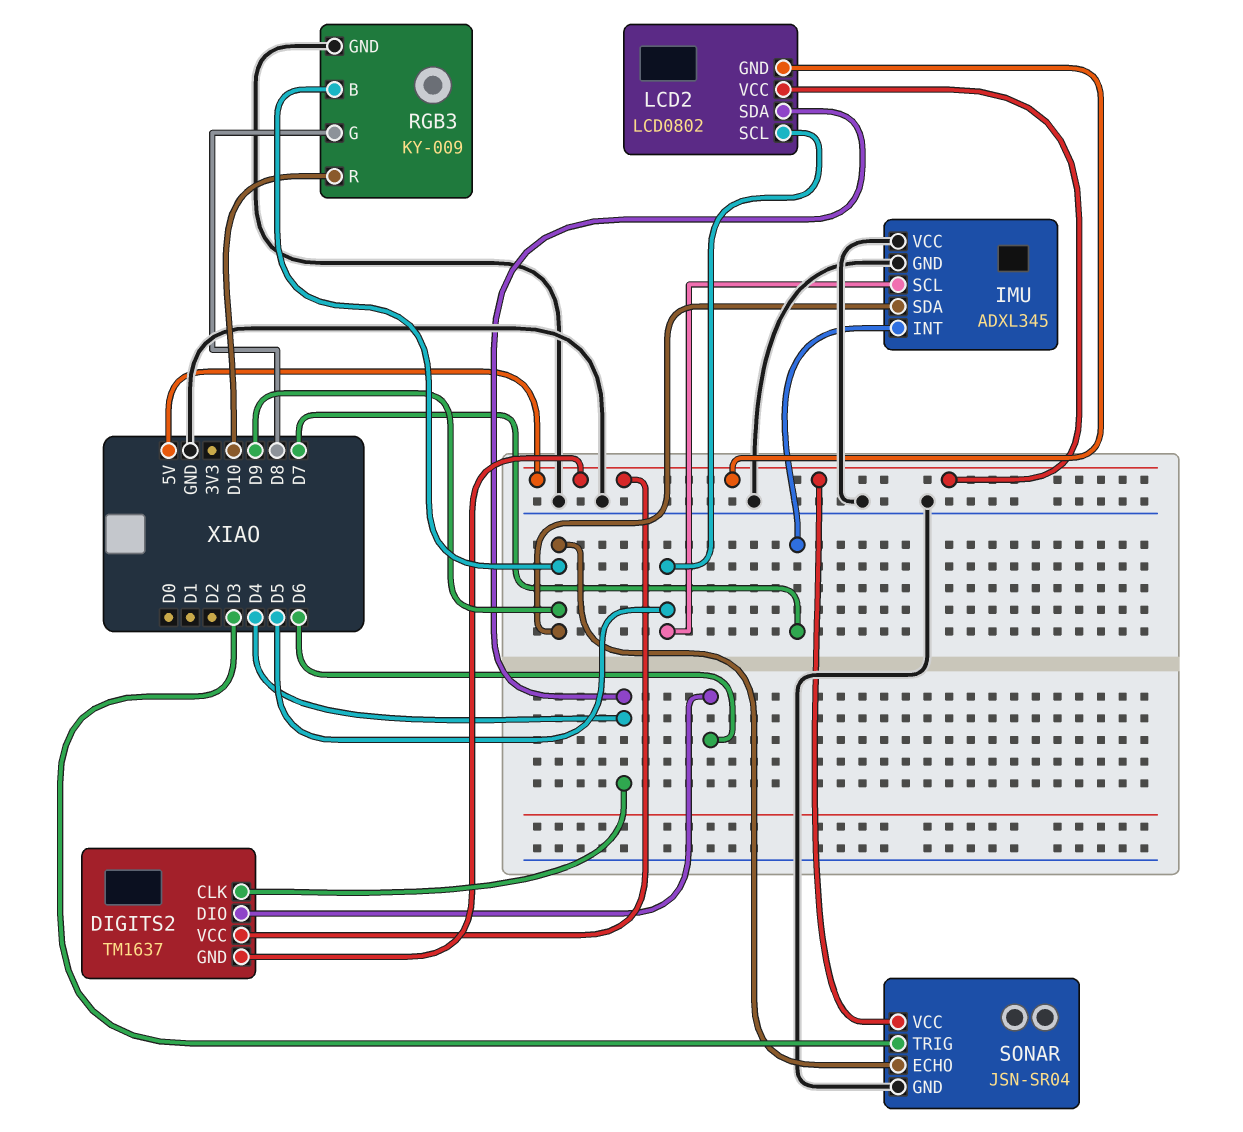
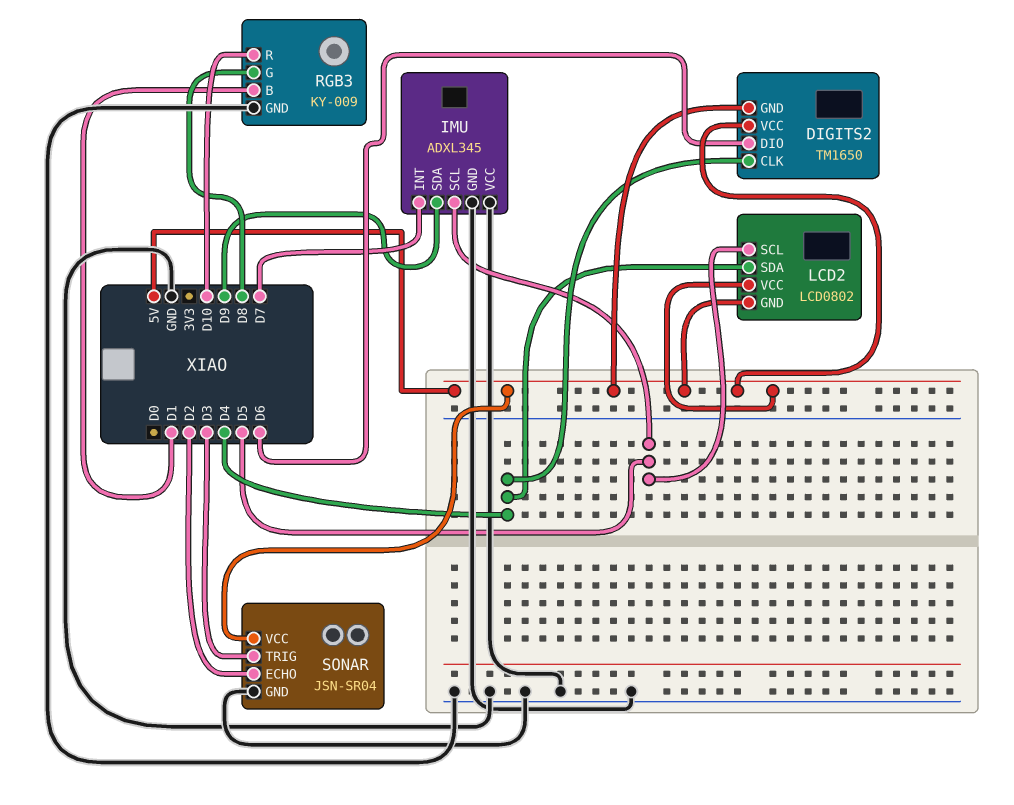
DIGITS2: TM1637 -> TM1650
RGB3 pin B: D9 -> D1
SONAR pin ECHO: D9 -> D2

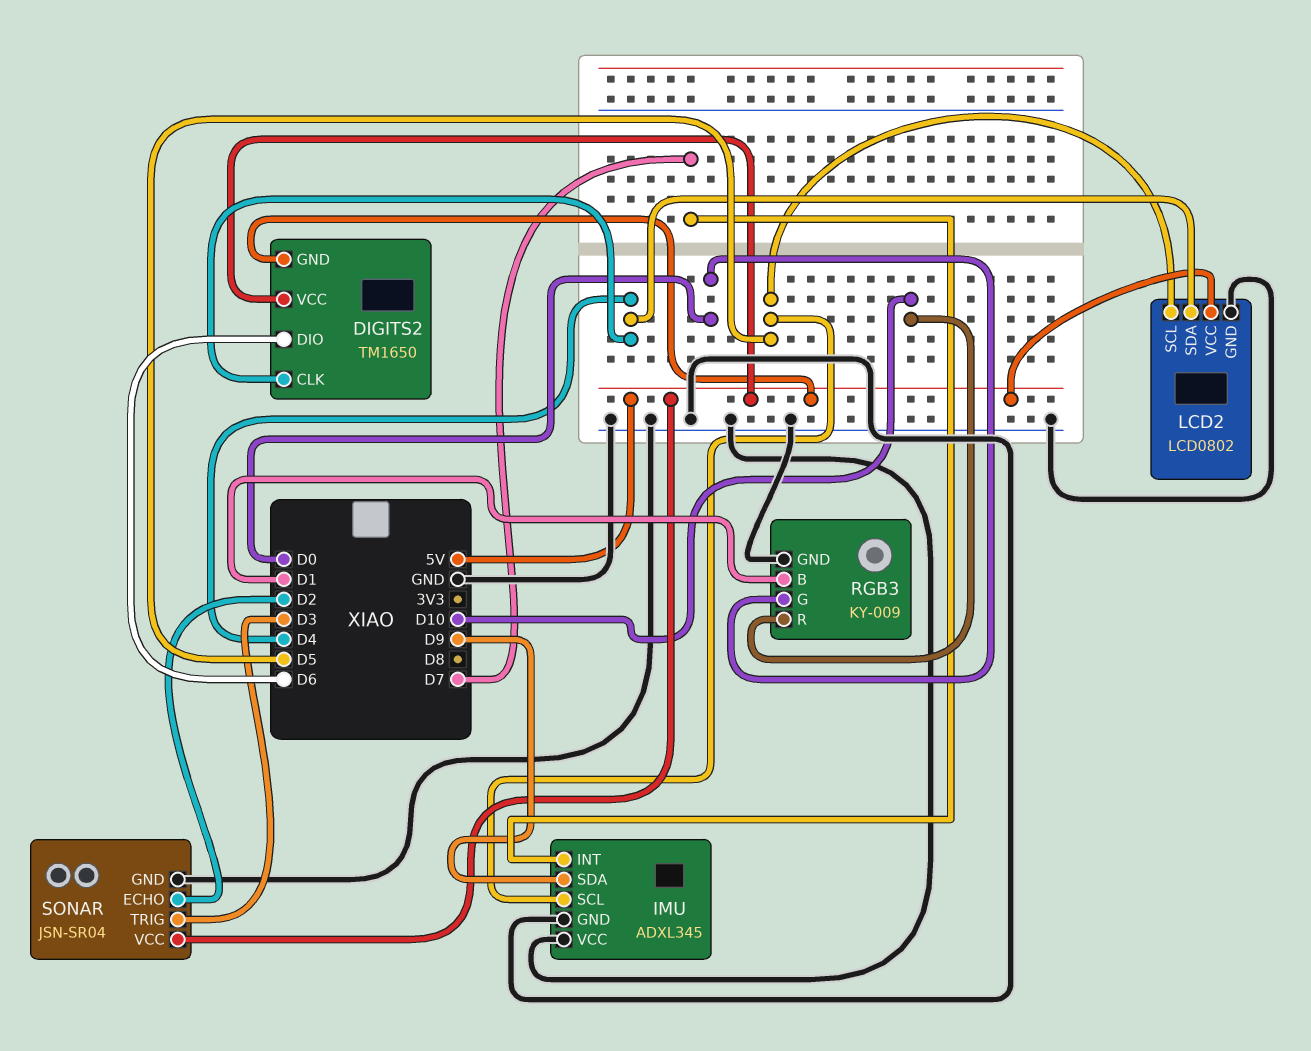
LCD2 pin GND: 5V -> GND
RGB3 pin G: D8 -> D0

